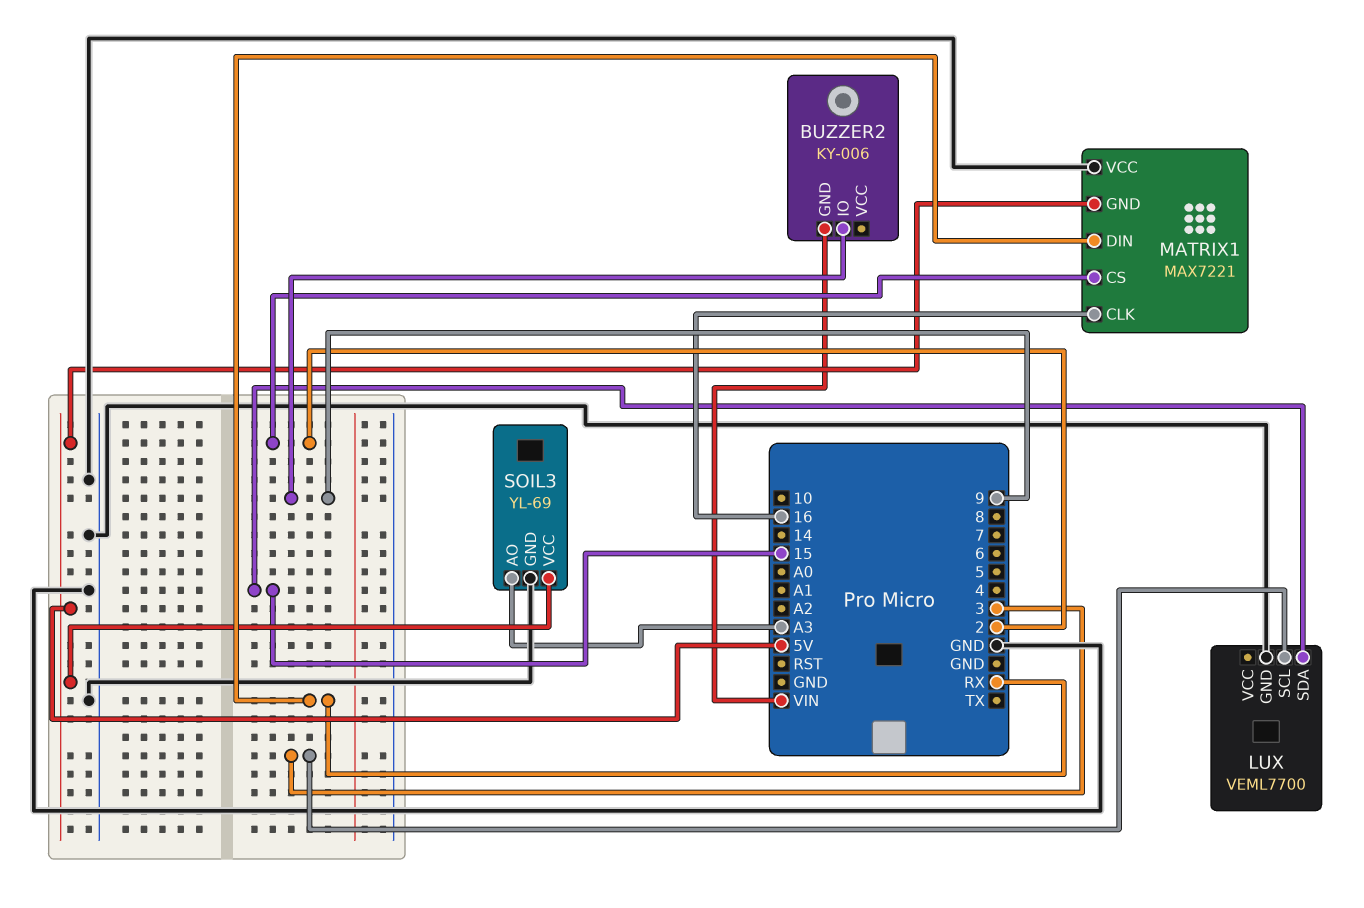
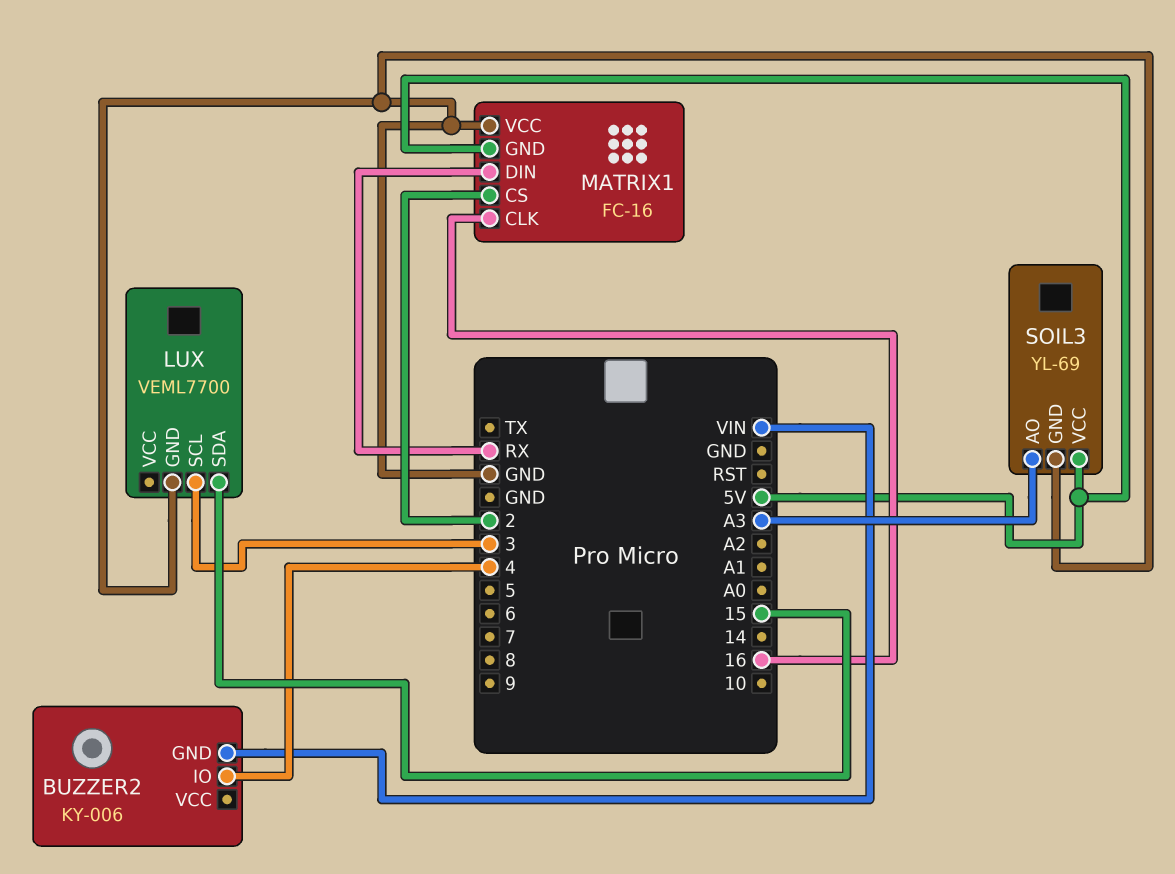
BUZZER2 pin IO: 9 -> 4
MATRIX1: MAX7221 -> FC-16

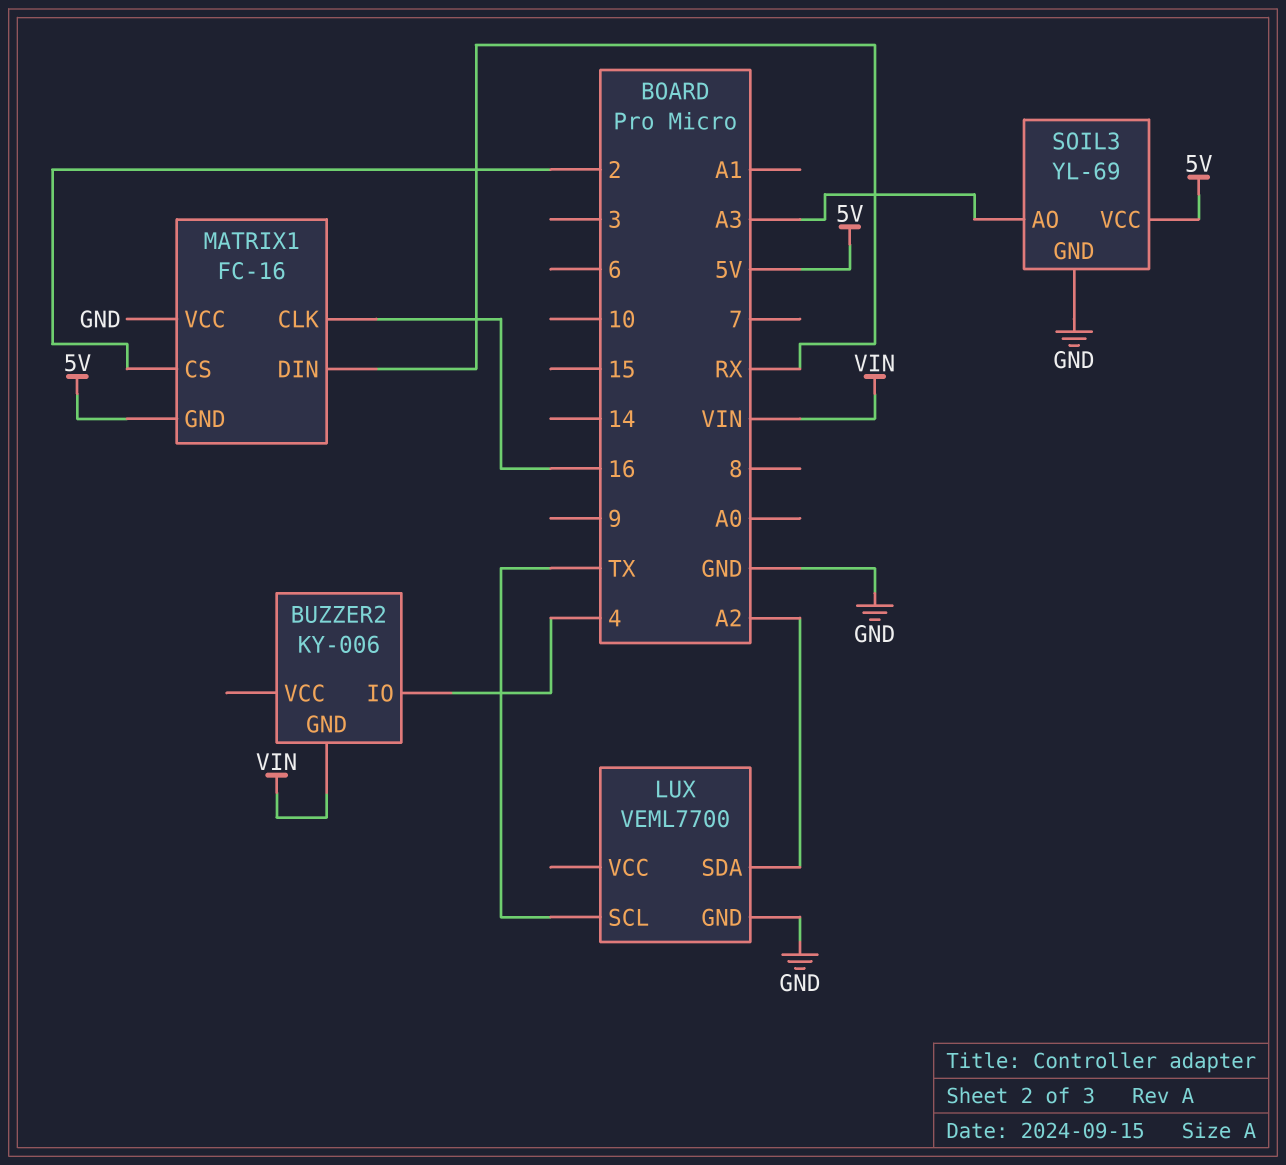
LUX pin SCL: 3 -> TX
LUX pin SDA: 15 -> A2

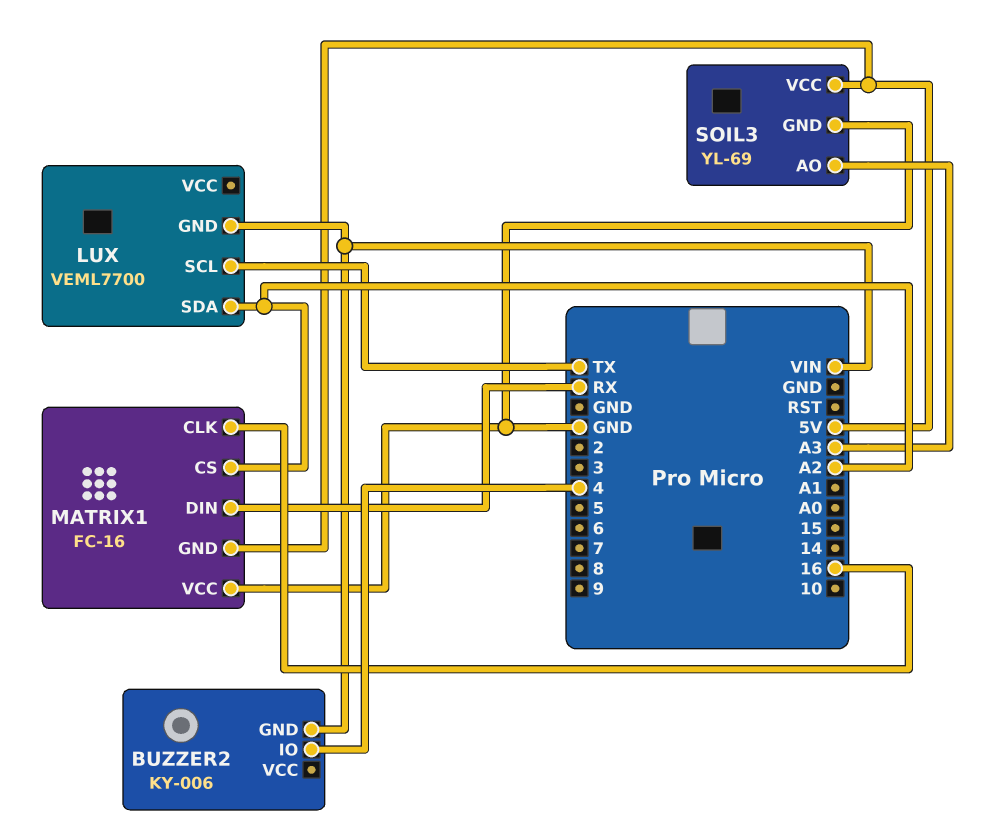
LUX pin GND: GND -> VIN
MATRIX1 pin CS: 2 -> A2

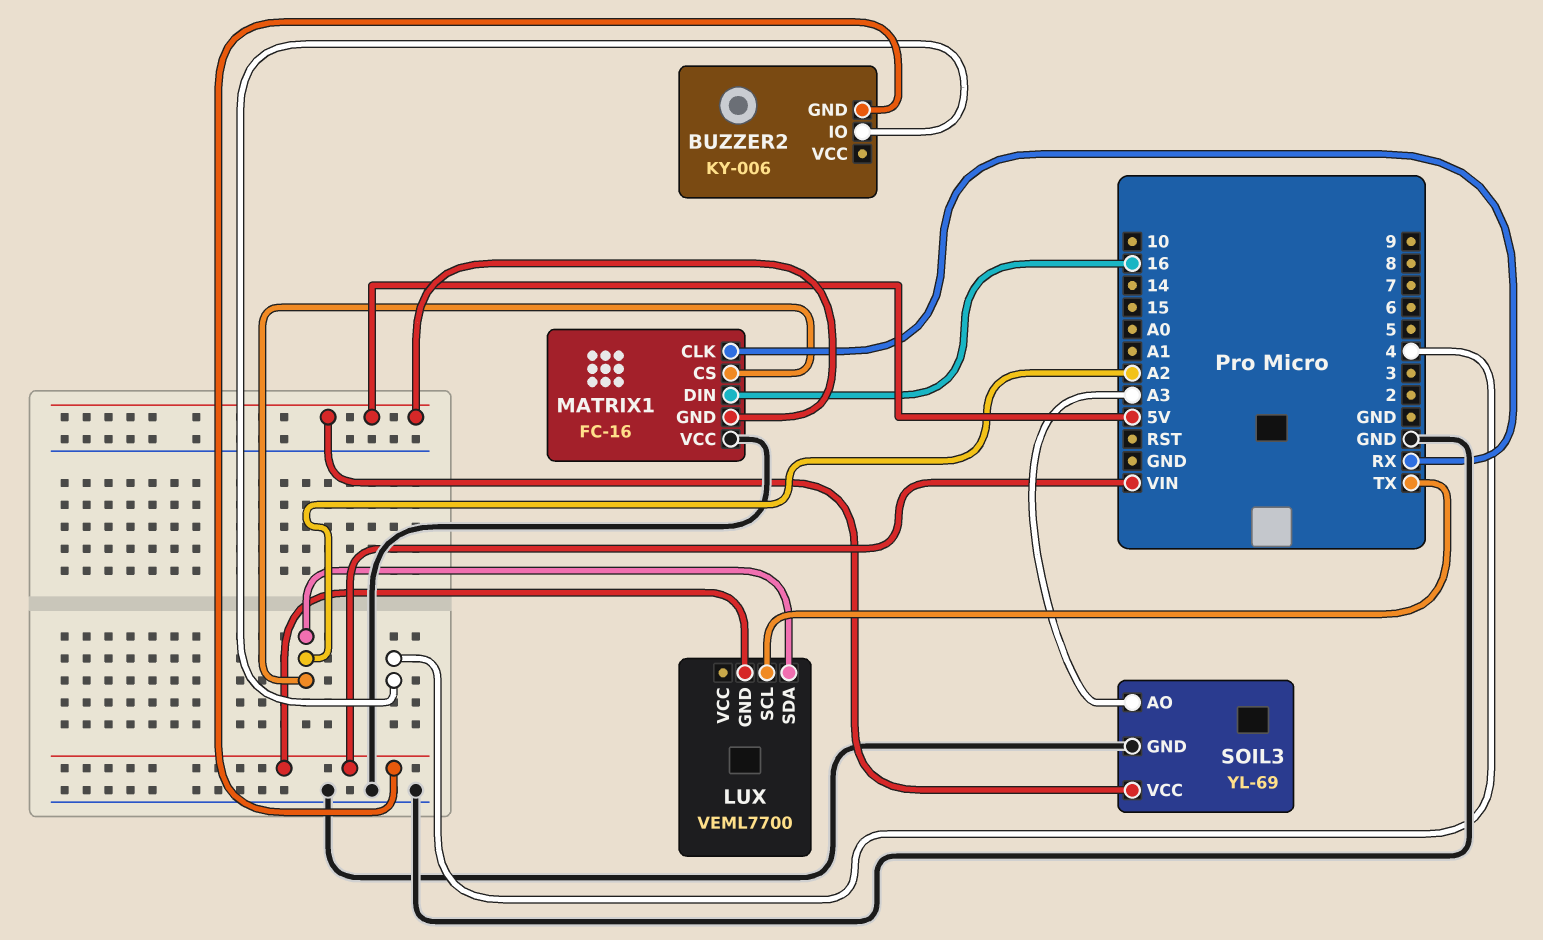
MATRIX1 pin CLK: 16 -> RX
MATRIX1 pin DIN: RX -> 16

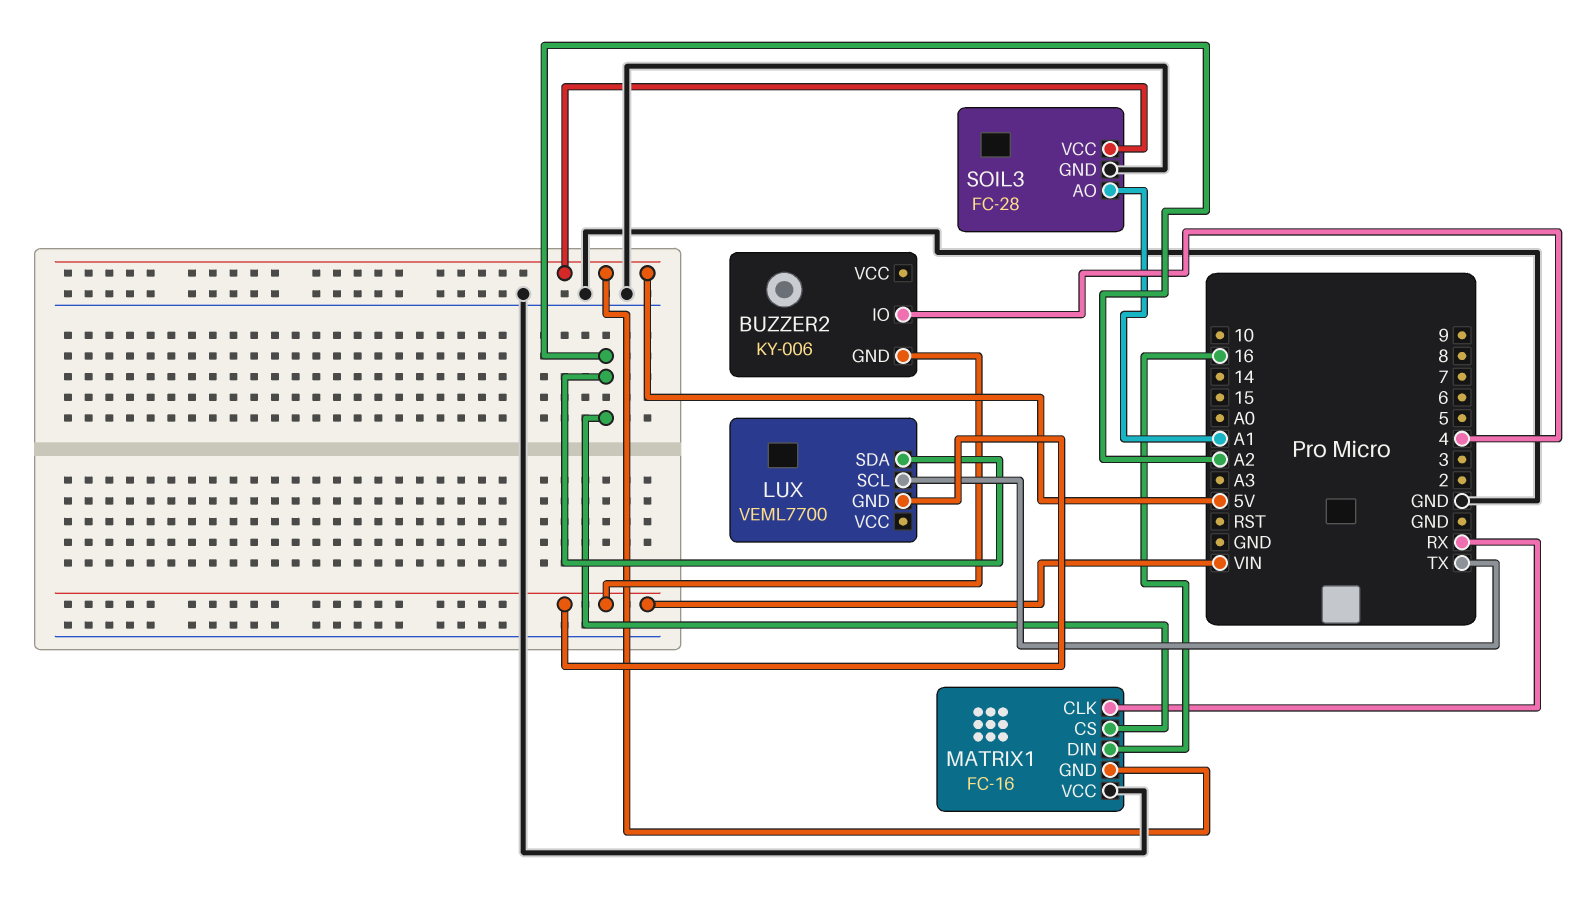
SOIL3: YL-69 -> FC-28
SOIL3 pin AO: A3 -> A1

